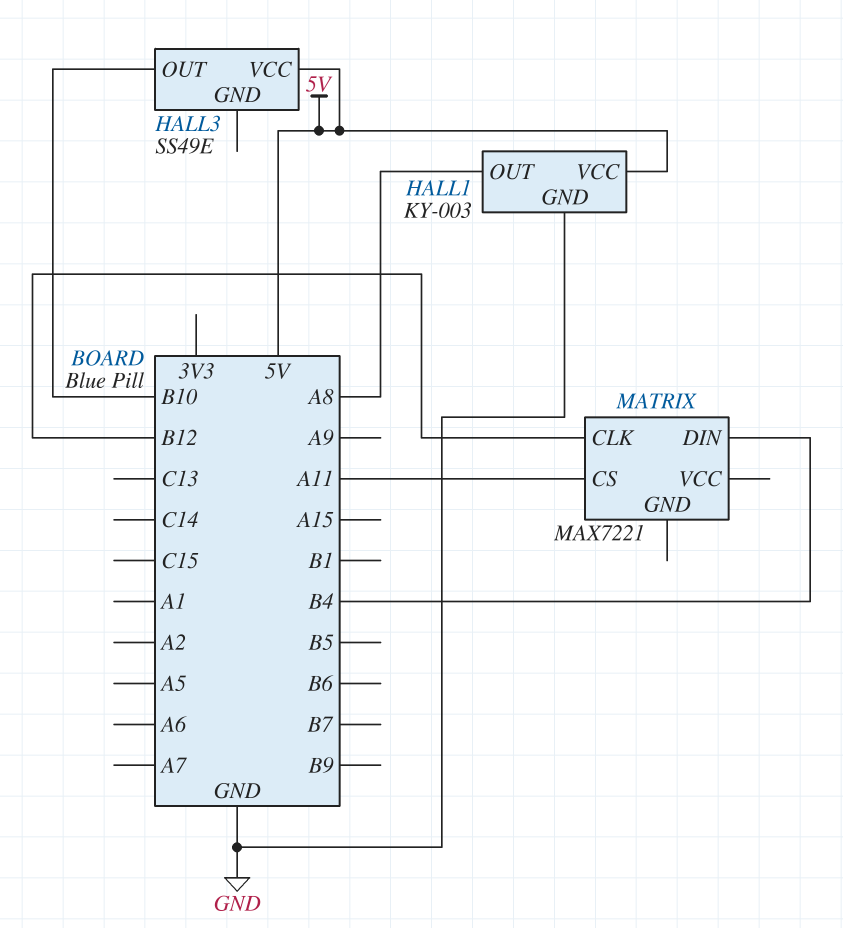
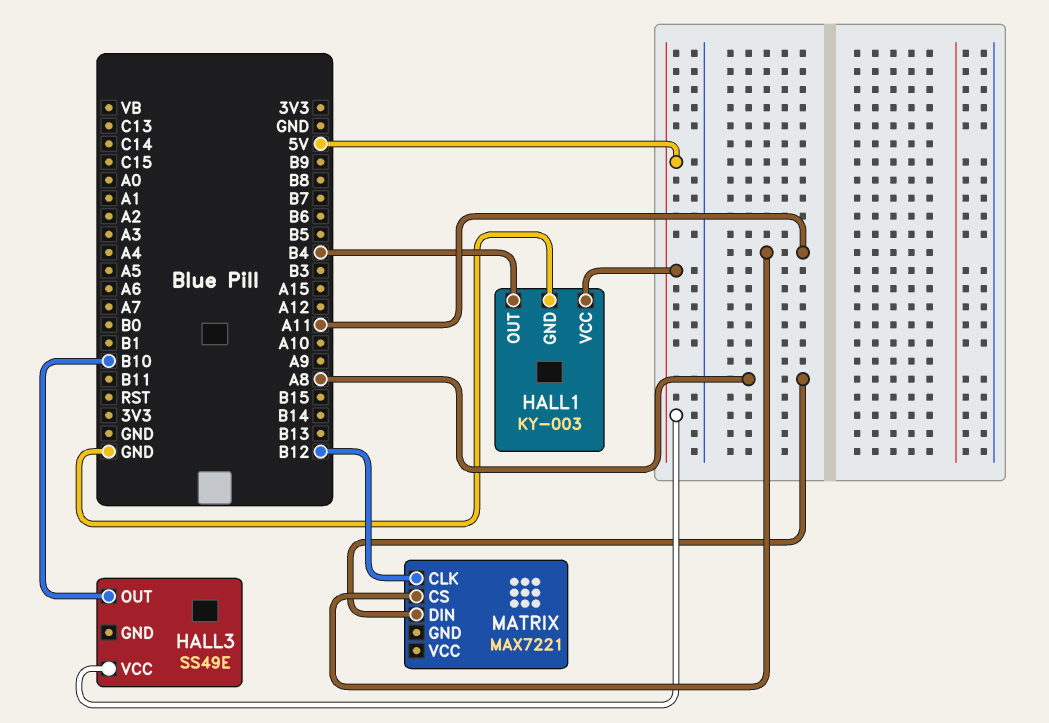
HALL1 pin OUT: A8 -> B4
MATRIX pin DIN: B4 -> A8

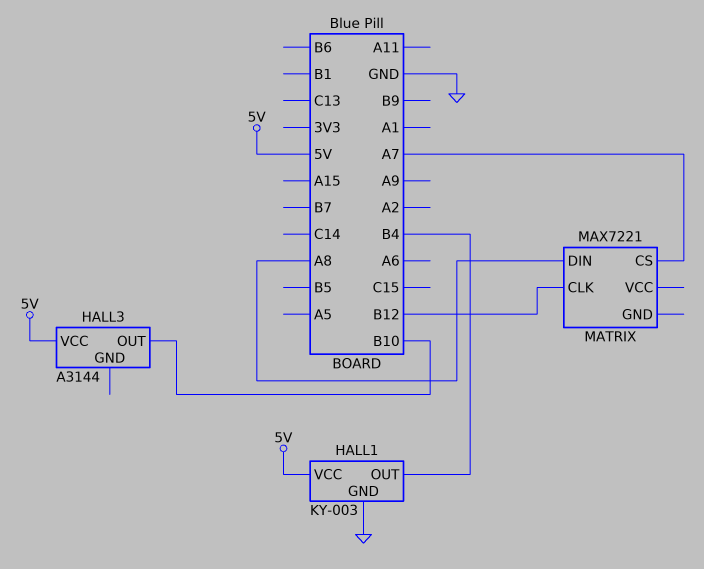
HALL3: SS49E -> A3144
MATRIX pin CS: A11 -> A7

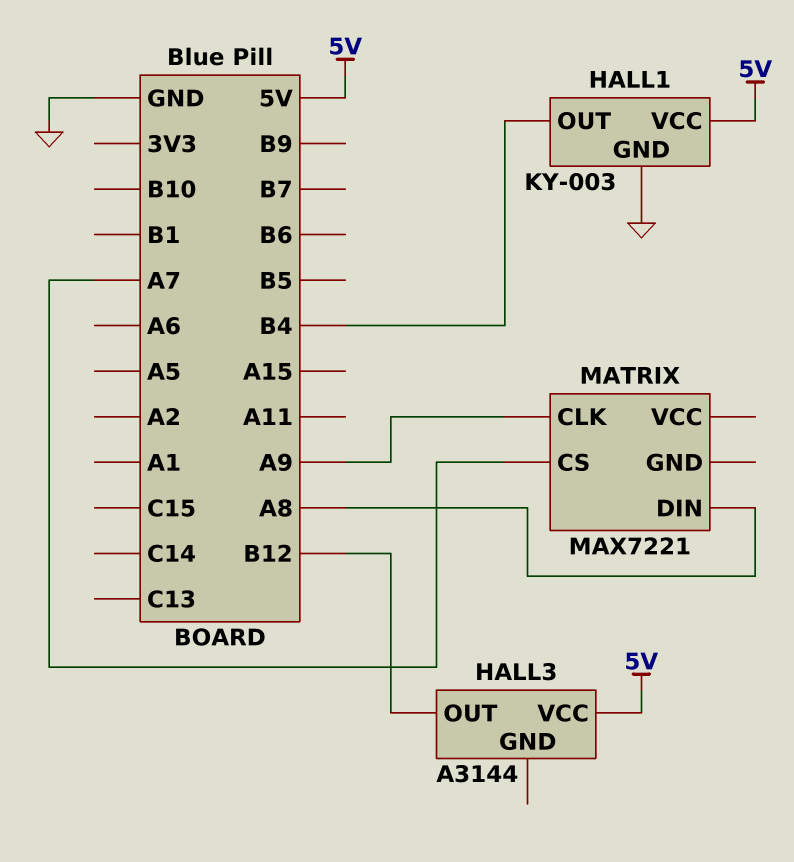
HALL3 pin OUT: B10 -> B12
MATRIX pin CLK: B12 -> A9

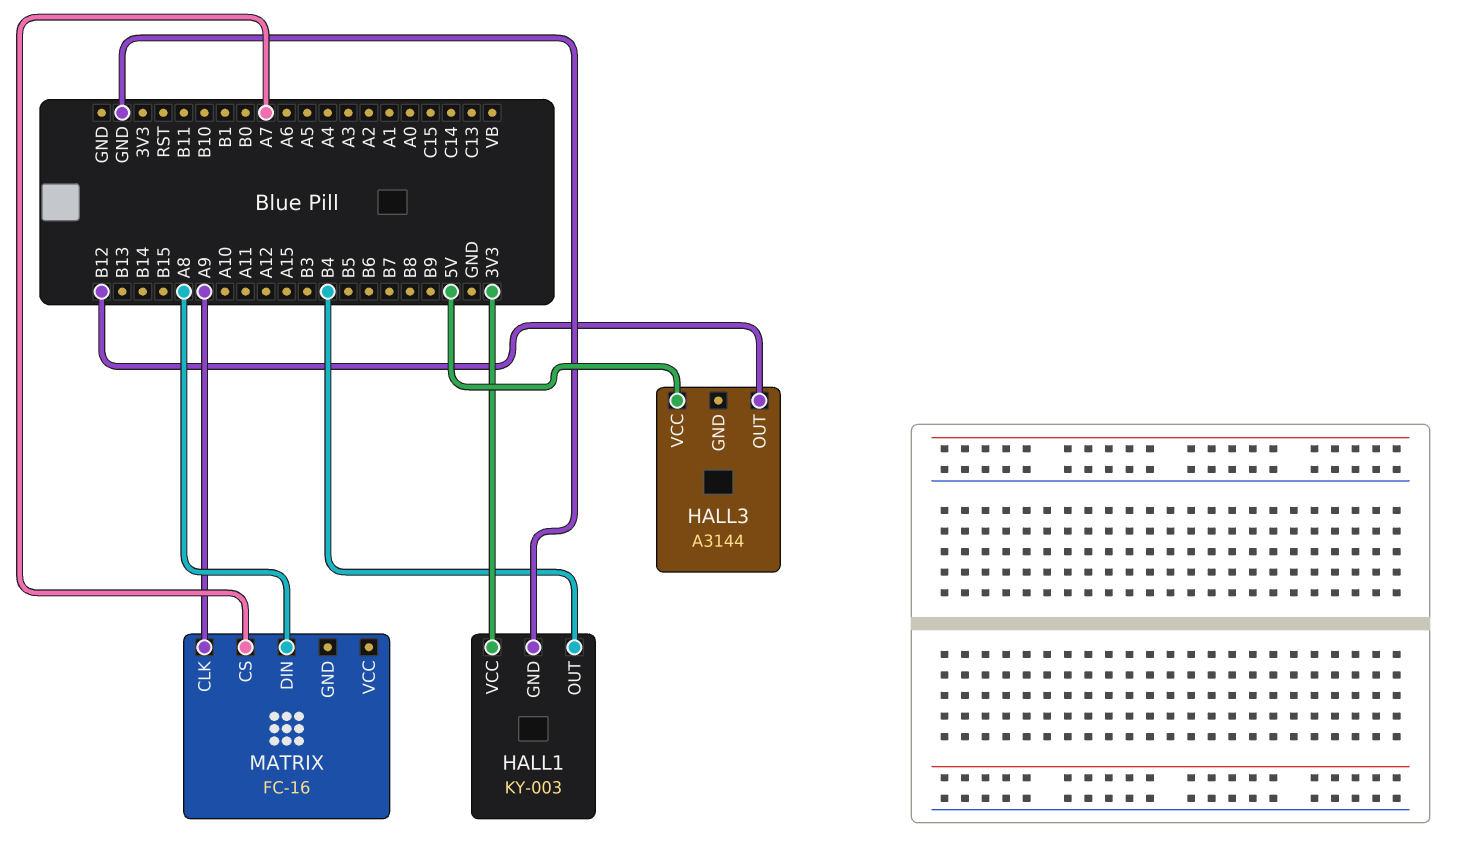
HALL1 pin VCC: 5V -> 3V3
MATRIX: MAX7221 -> FC-16

